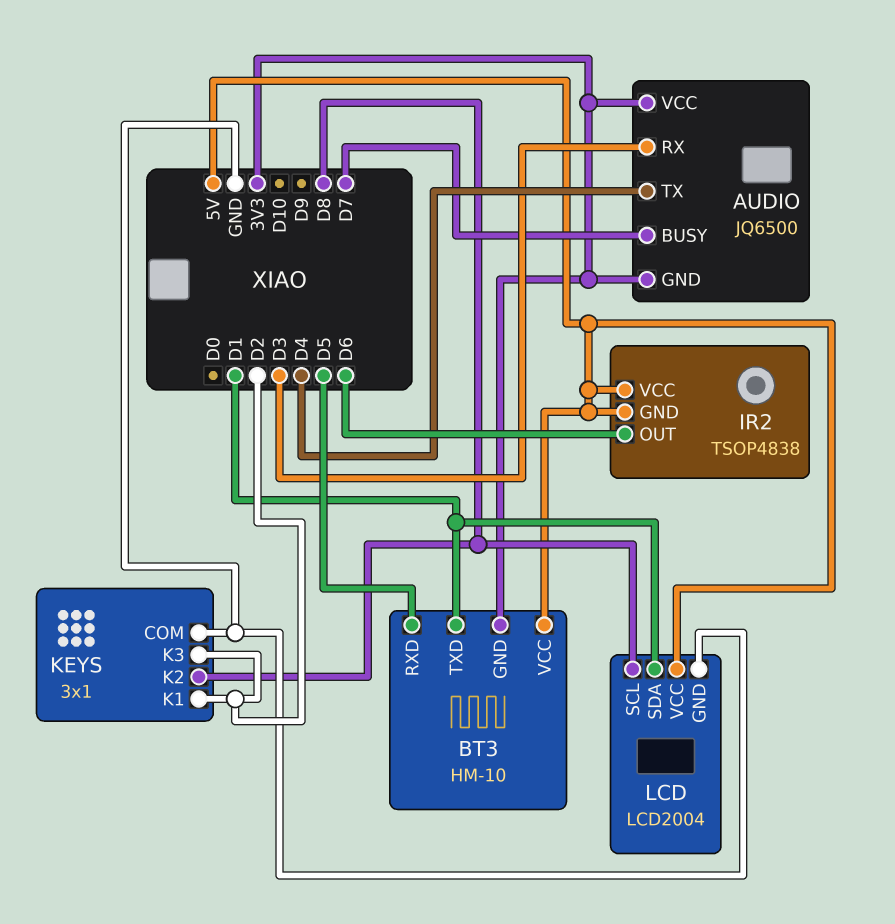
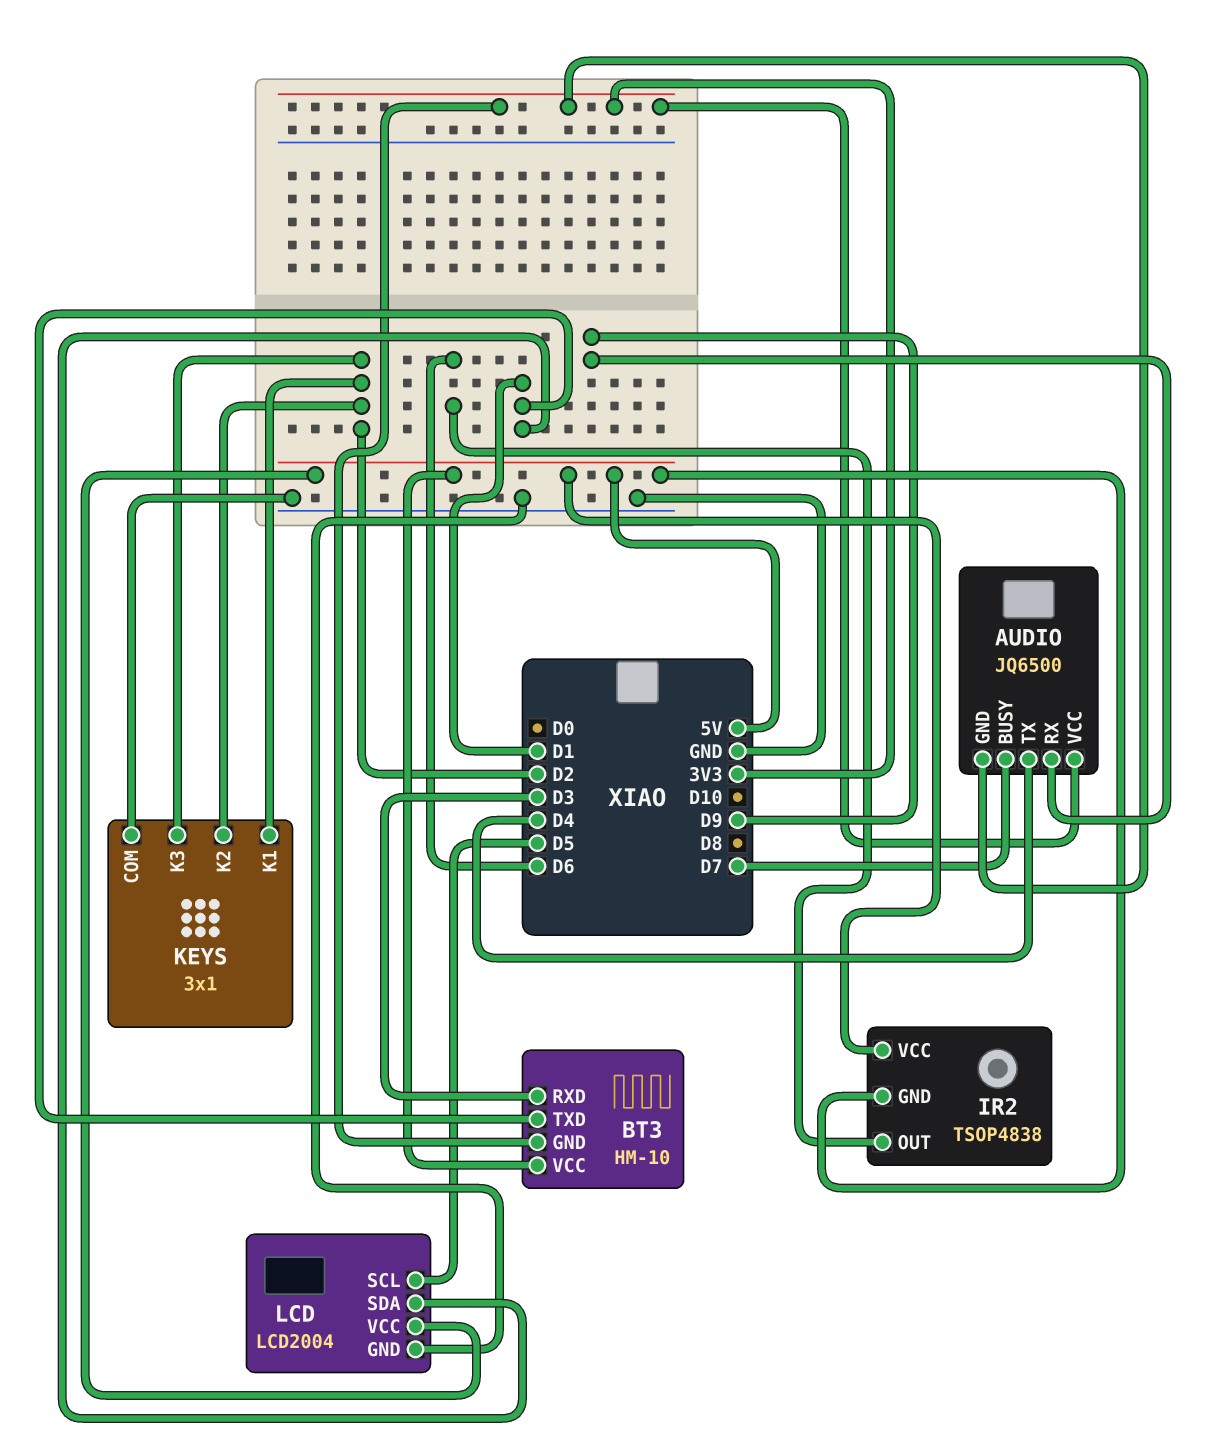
AUDIO pin RX: D3 -> D9
BT3 pin RXD: D5 -> D3
KEYS pin K2: D8 -> D2
LCD pin SCL: D8 -> D5

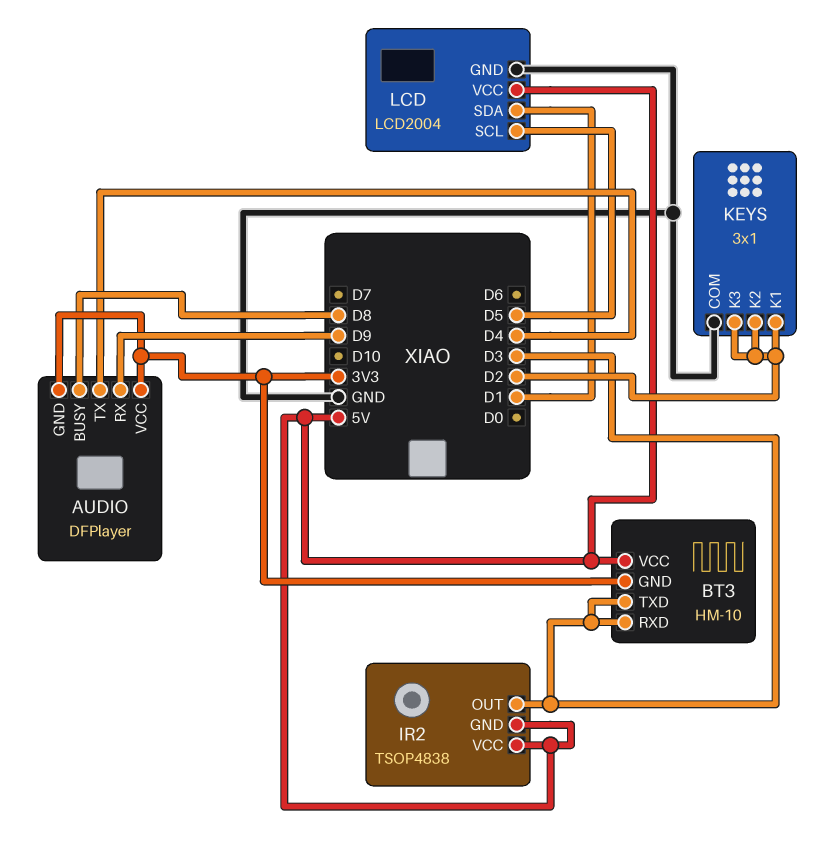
AUDIO: JQ6500 -> DFPlayer
AUDIO pin BUSY: D7 -> D8
BT3 pin TXD: D1 -> D3
IR2 pin OUT: D6 -> D3

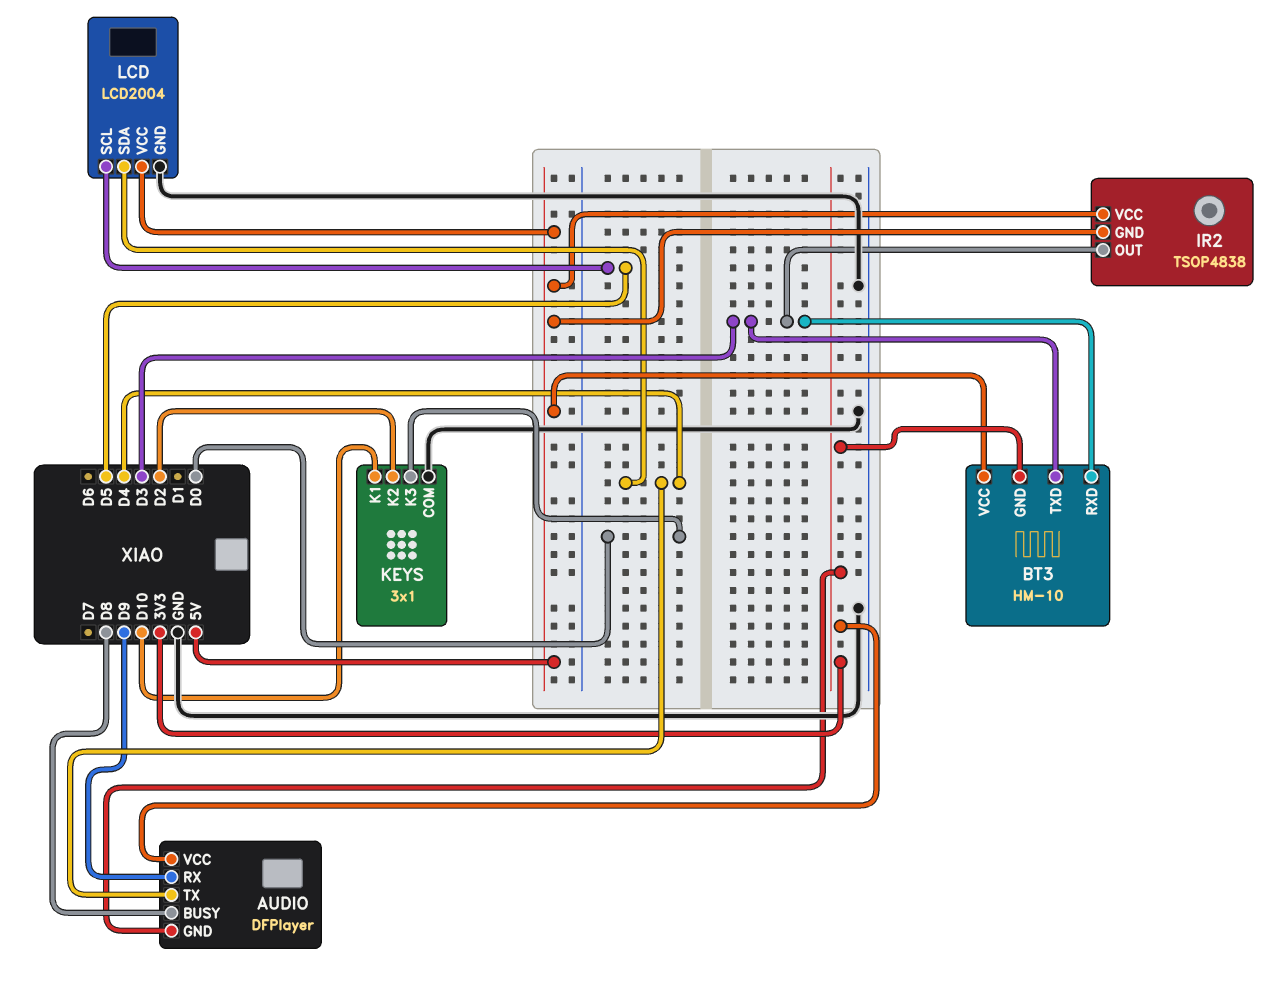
KEYS pin K1: D2 -> D10
KEYS pin K3: D2 -> D0
LCD pin SDA: D1 -> D4

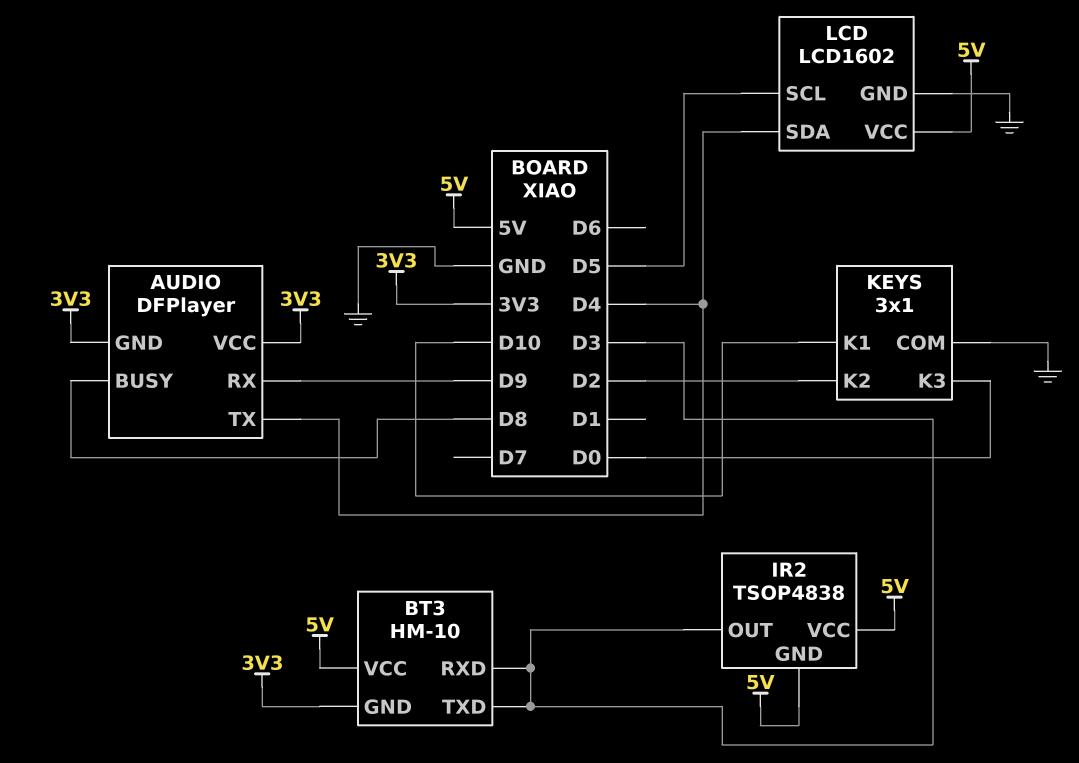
LCD: LCD2004 -> LCD1602

